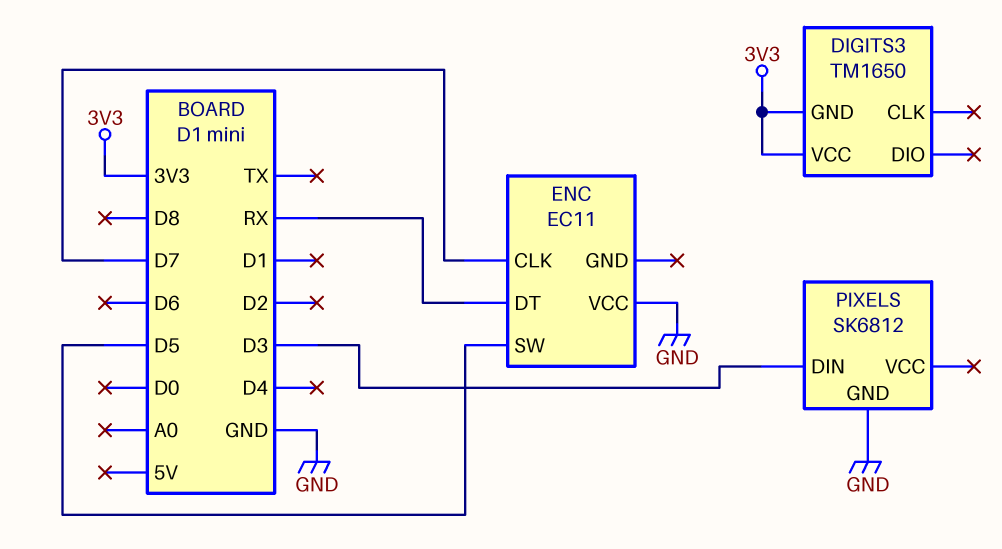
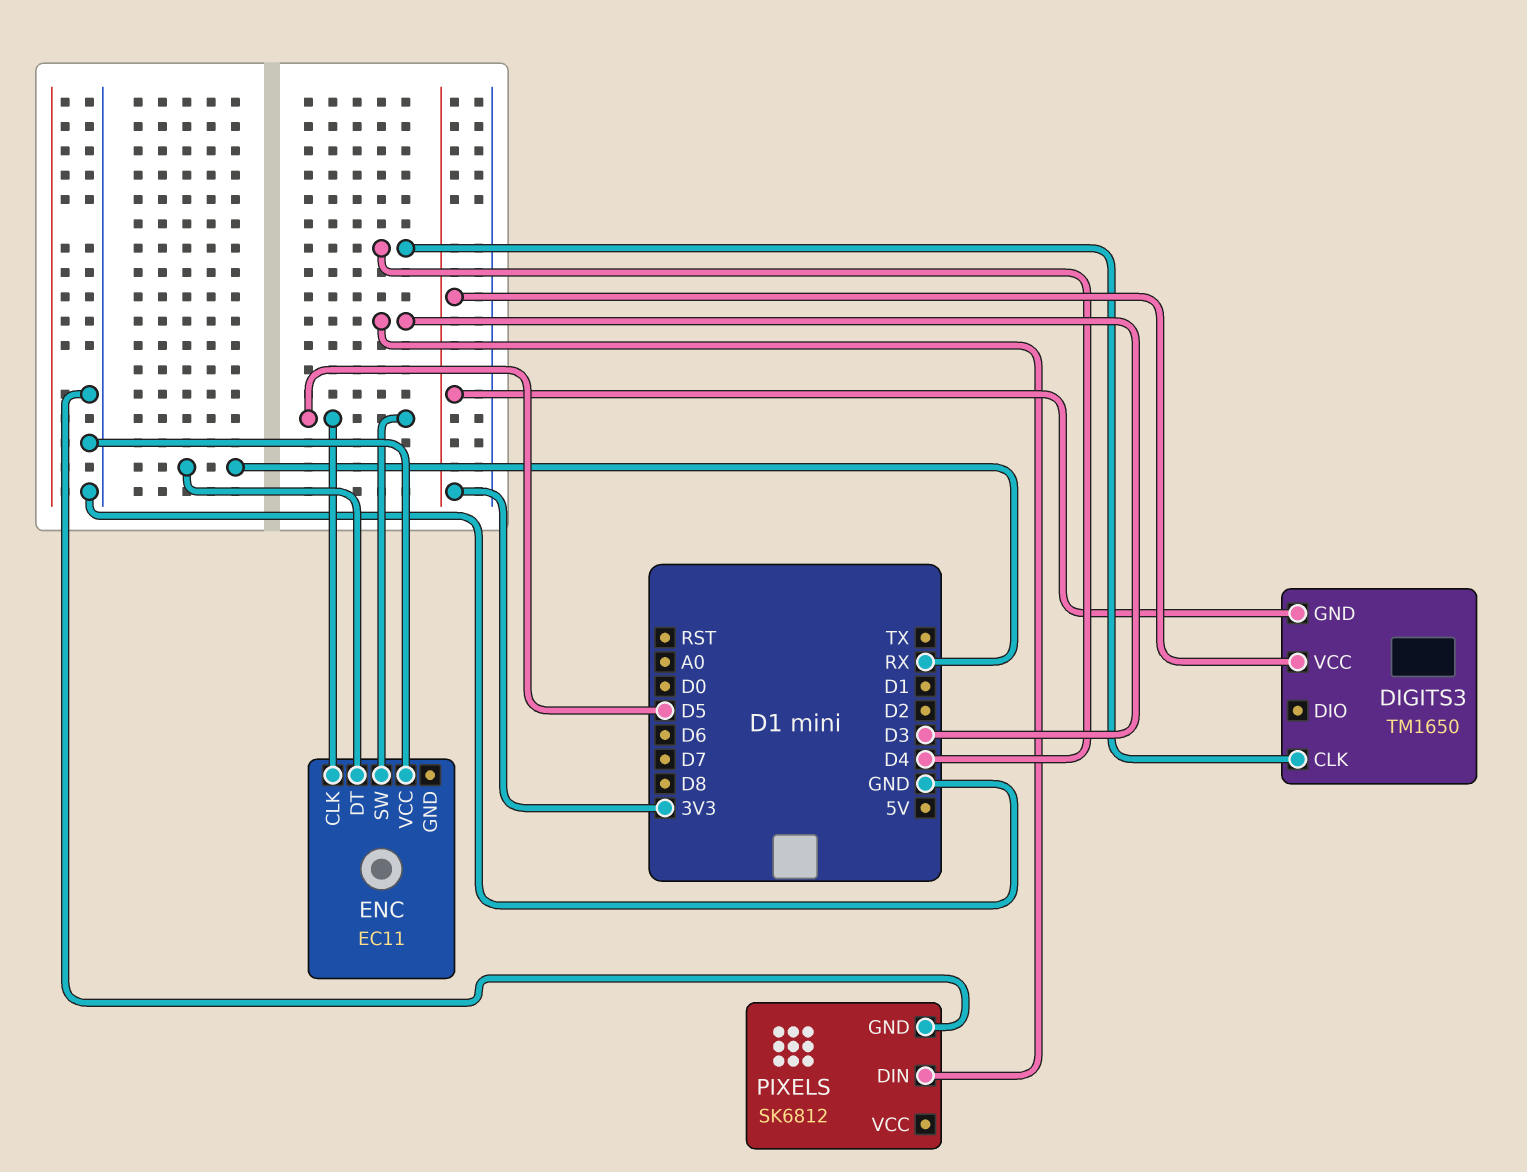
DIGITS3 pin CLK: none -> D4
ENC pin CLK: D7 -> D5

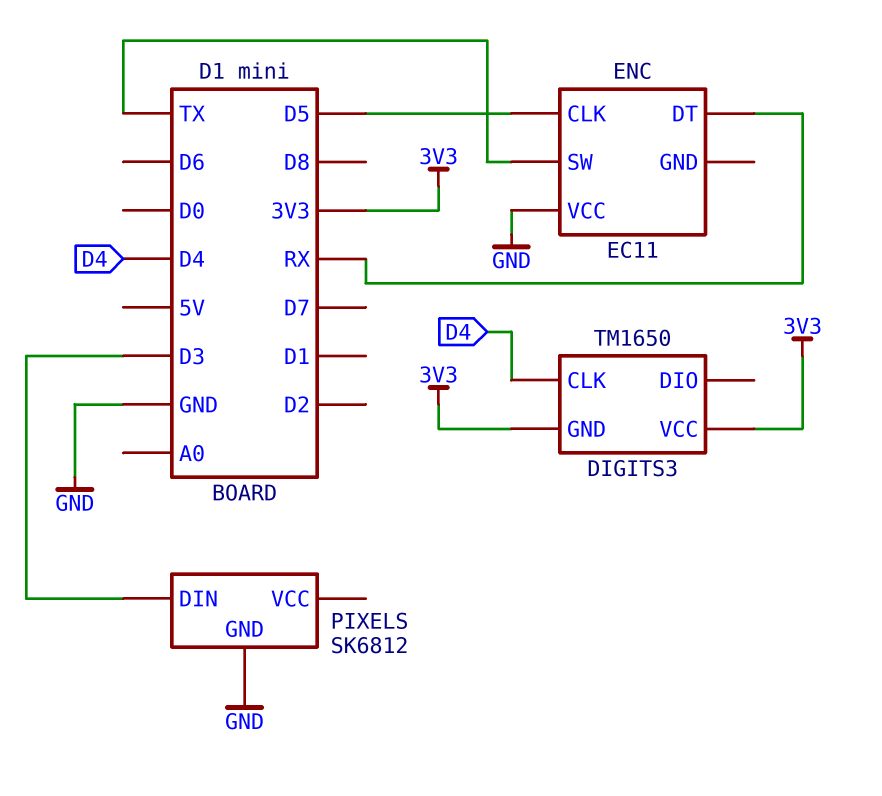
ENC pin SW: D5 -> TX

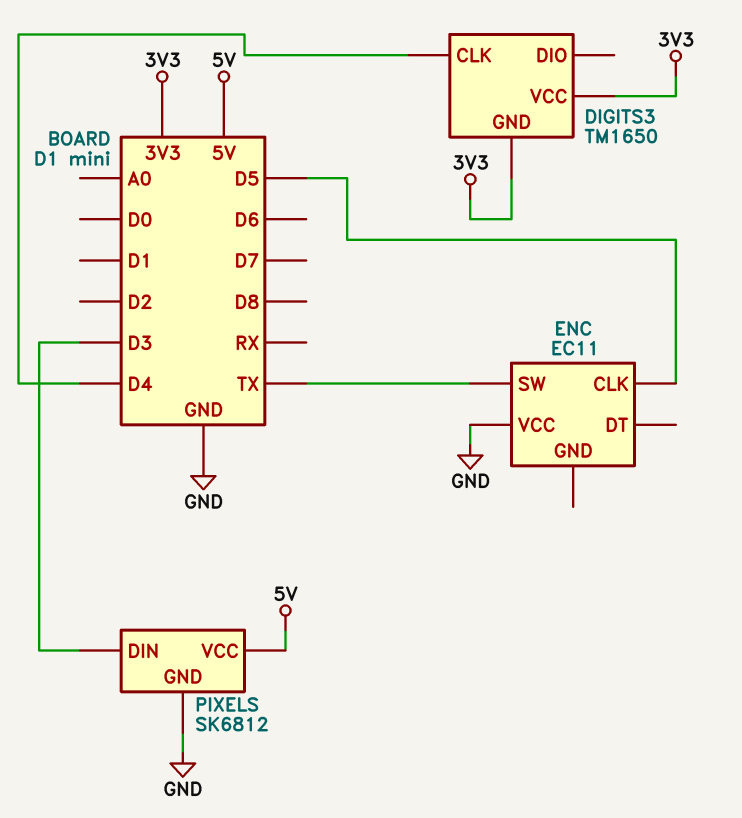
ENC pin DT: RX -> none
PIXELS pin VCC: none -> 5V

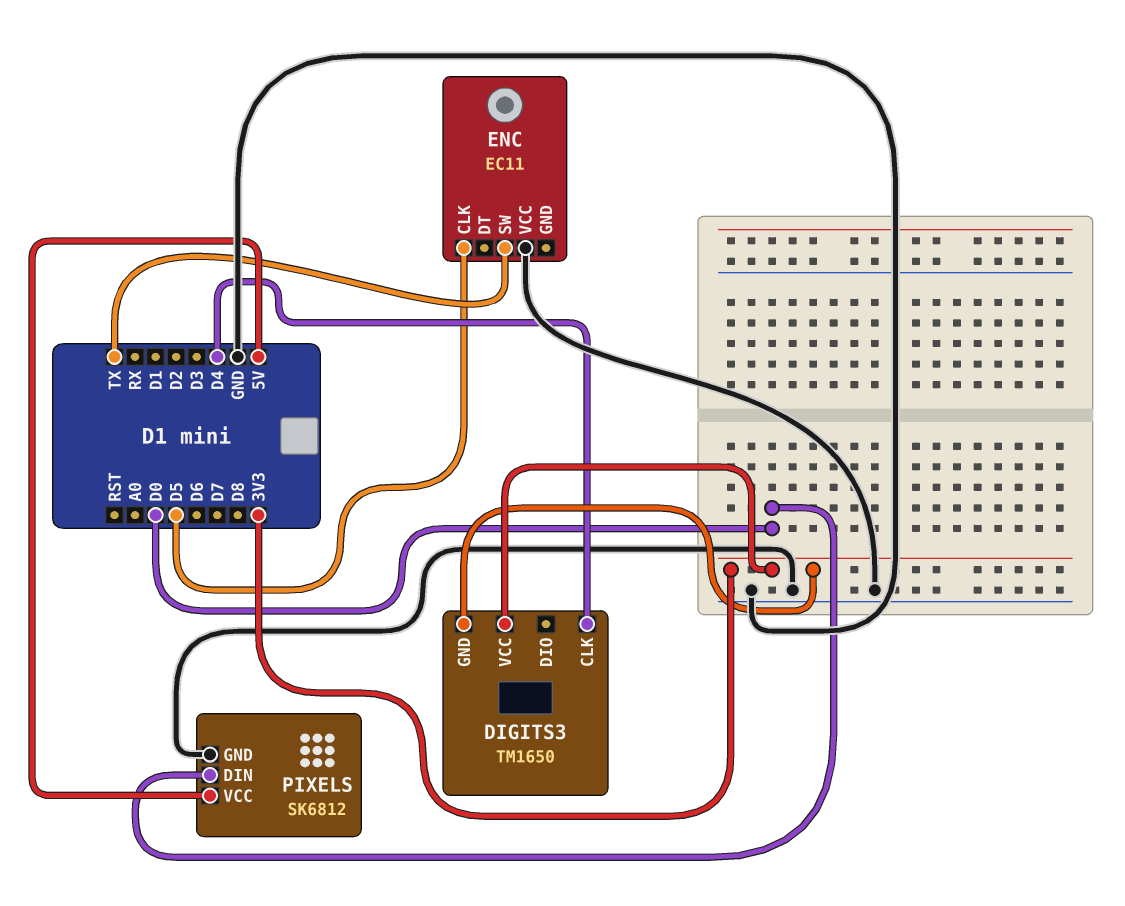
PIXELS pin DIN: D3 -> D0

